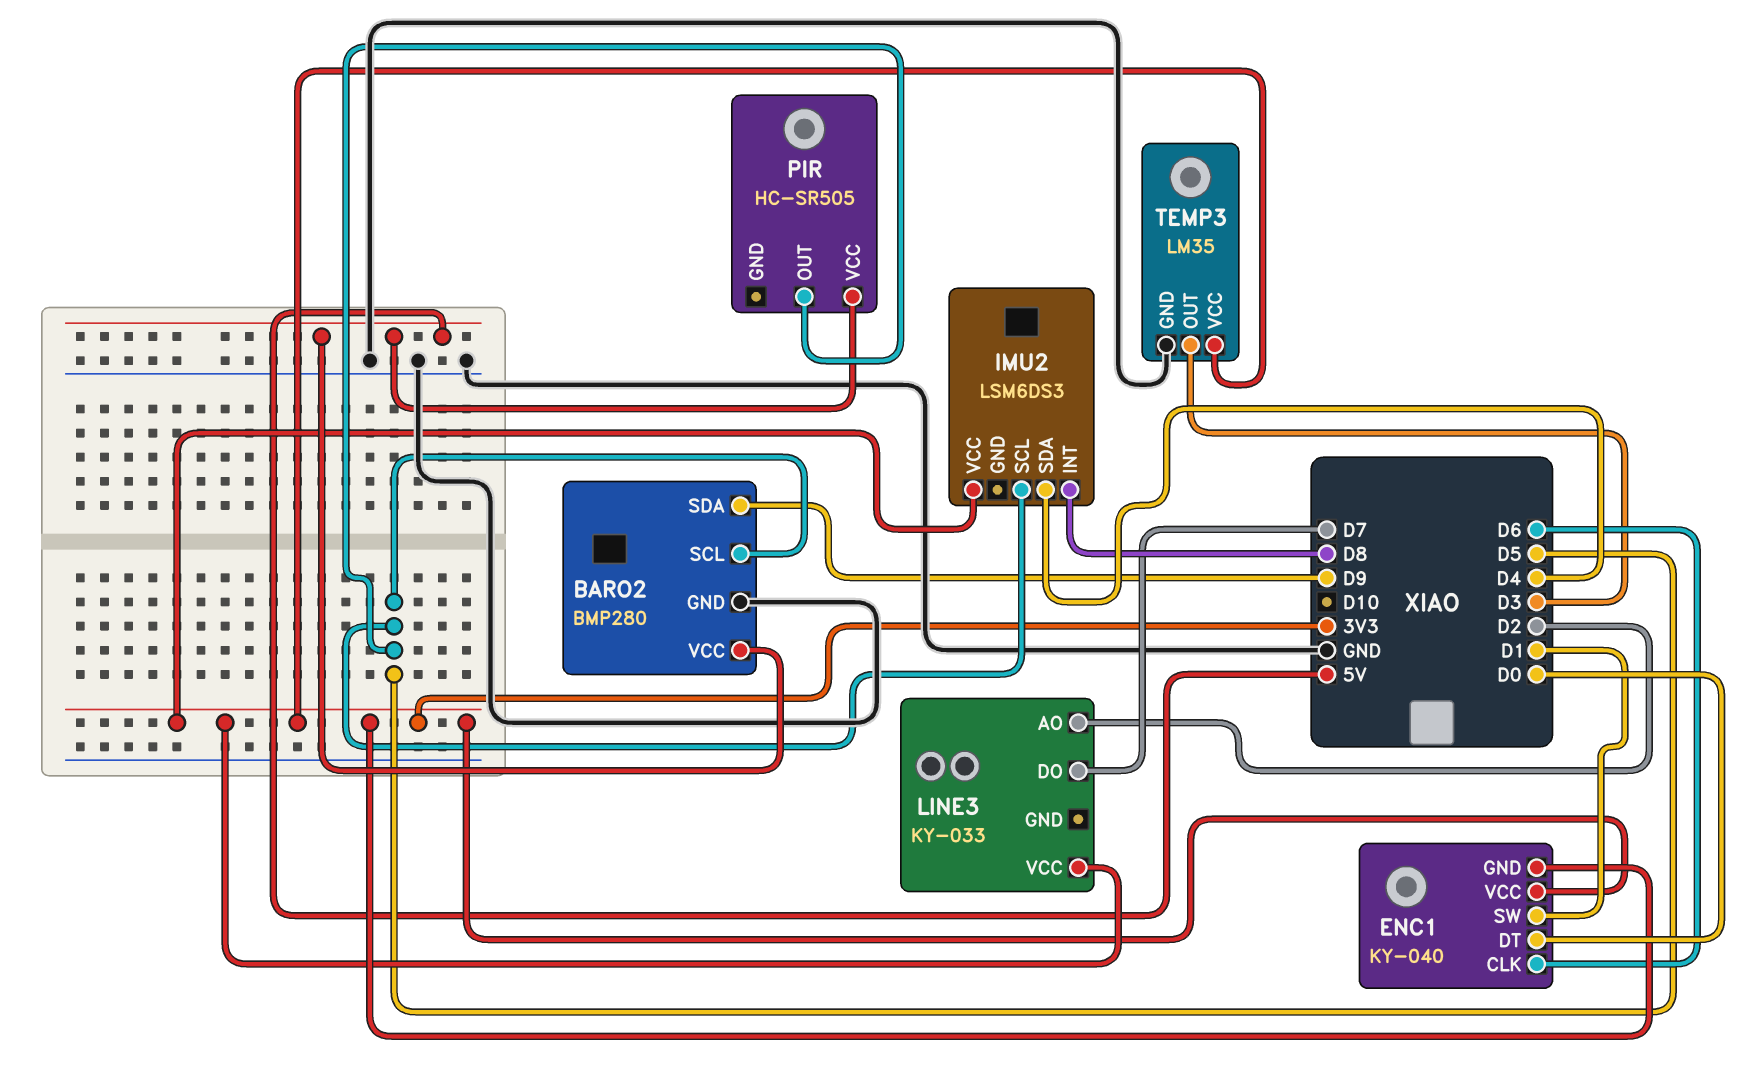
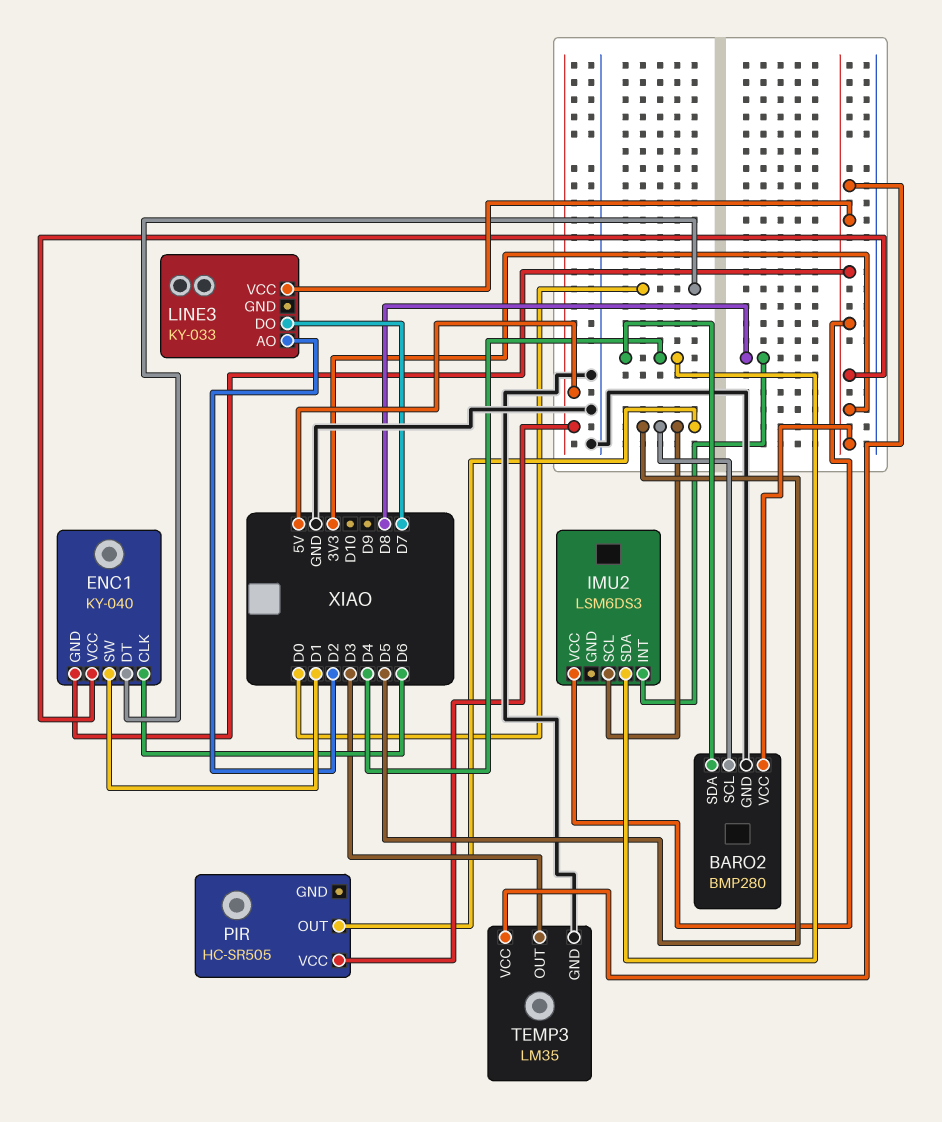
BARO2 pin SDA: D9 -> D4
BARO2 pin VCC: 5V -> 3V3

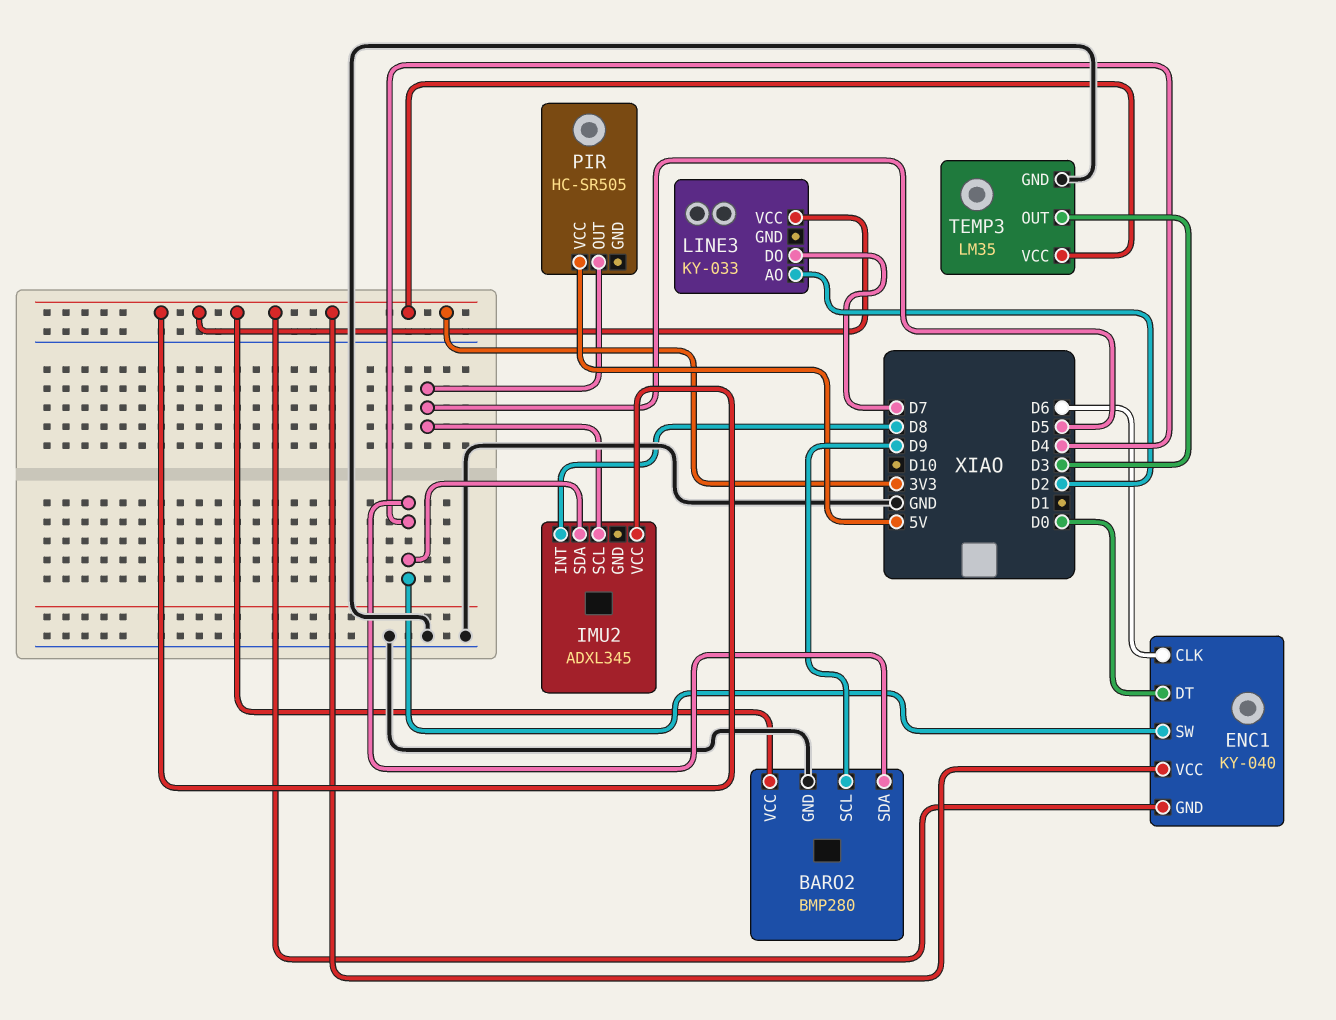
BARO2 pin SCL: D5 -> D9
ENC1 pin SW: D1 -> D4
IMU2: LSM6DS3 -> ADXL345

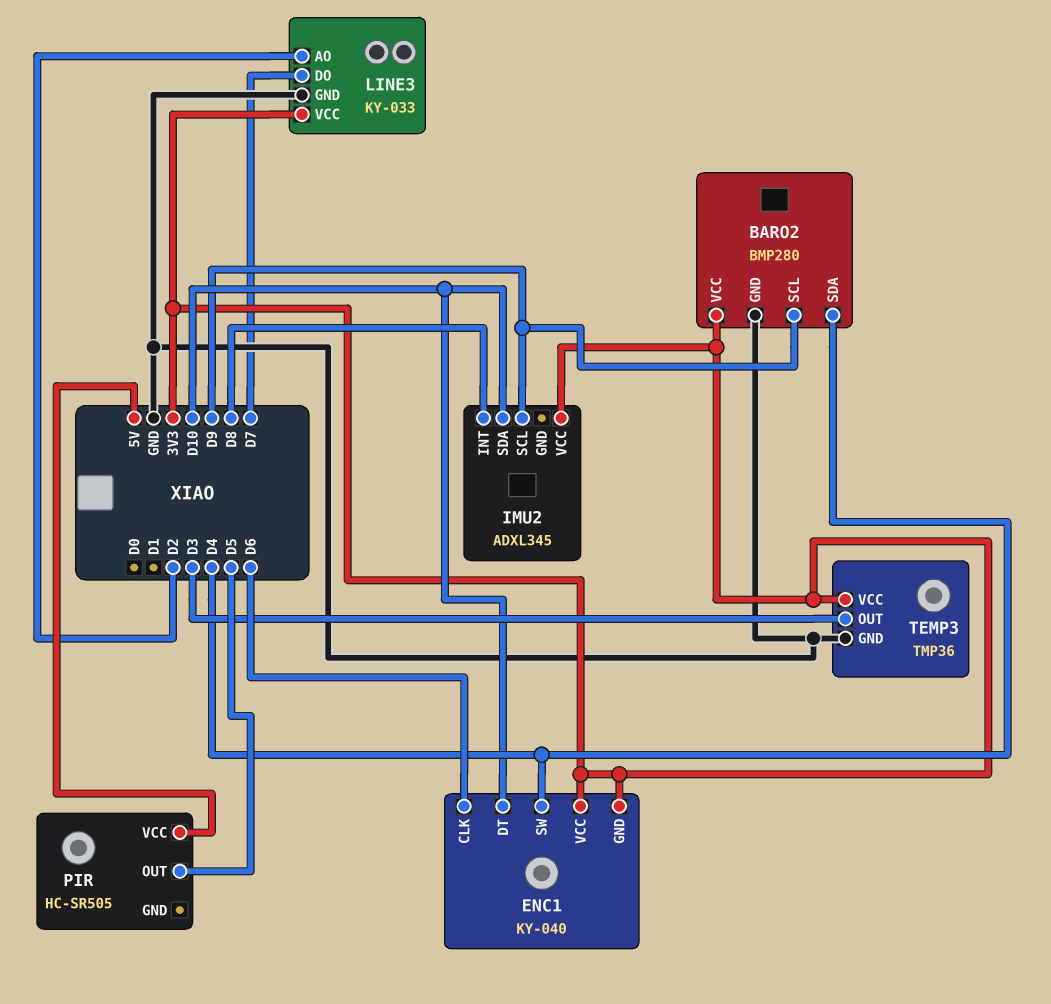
ENC1 pin DT: D0 -> D10
IMU2 pin SCL: D5 -> D9
IMU2 pin SDA: D4 -> D10
LINE3 pin GND: none -> GND
TEMP3: LM35 -> TMP36

